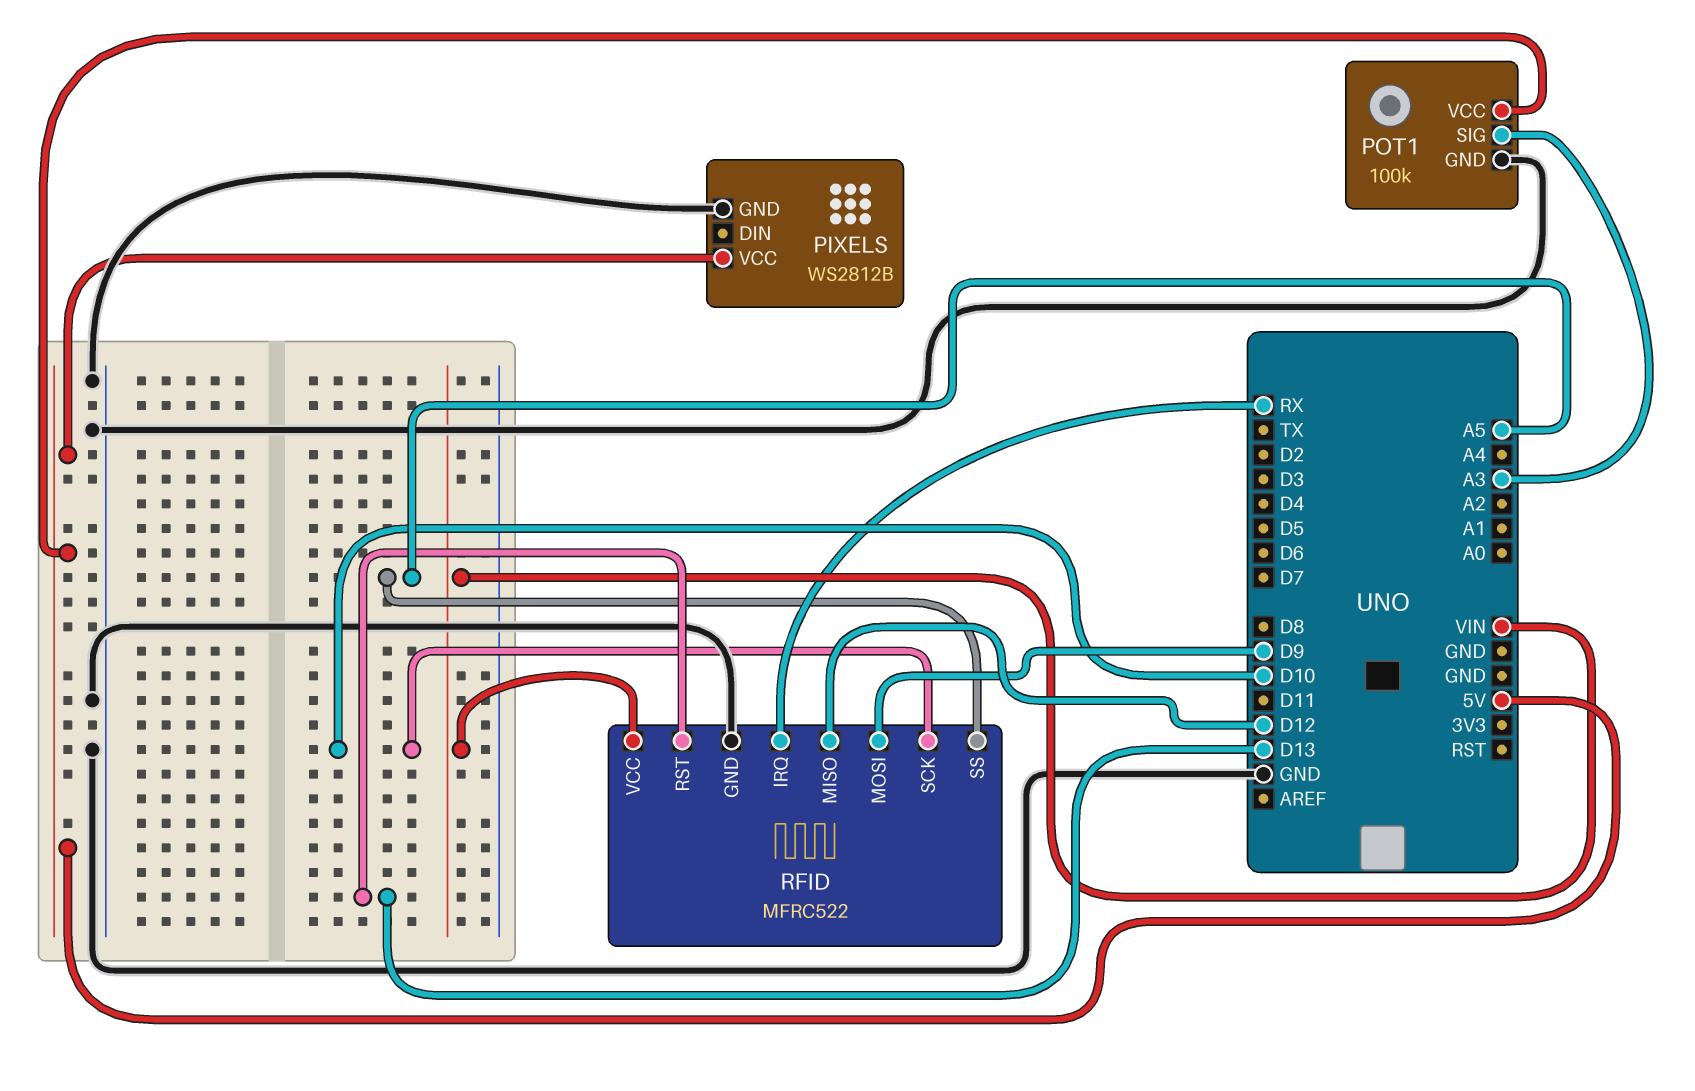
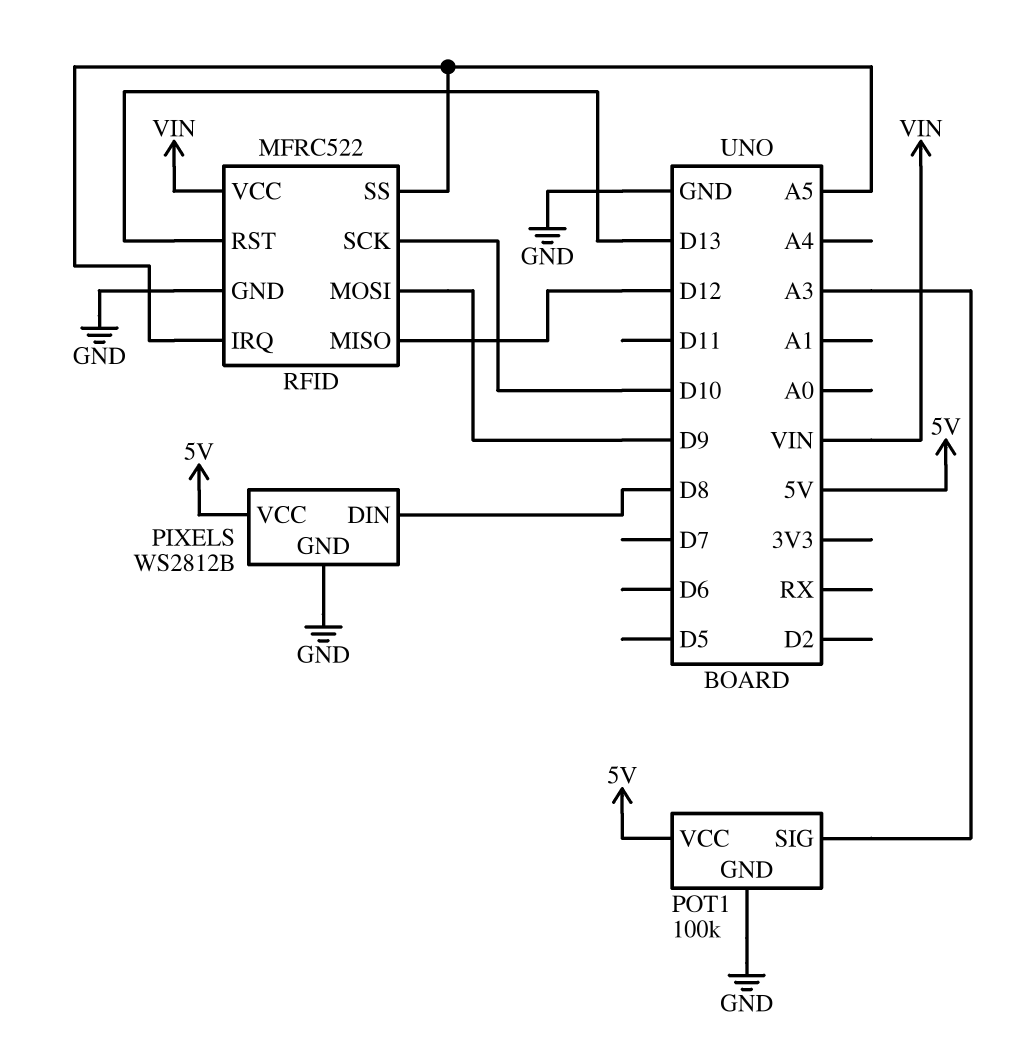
PIXELS pin DIN: none -> D8
RFID pin IRQ: RX -> A5

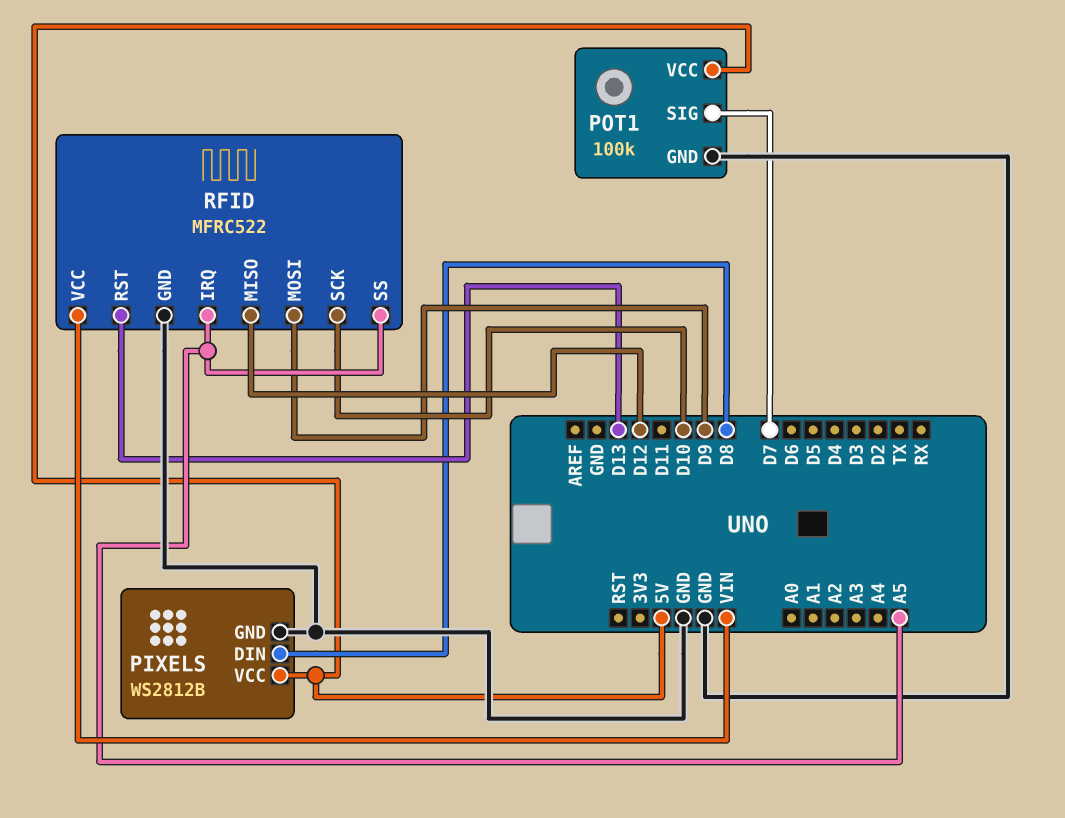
POT1 pin SIG: A3 -> D7

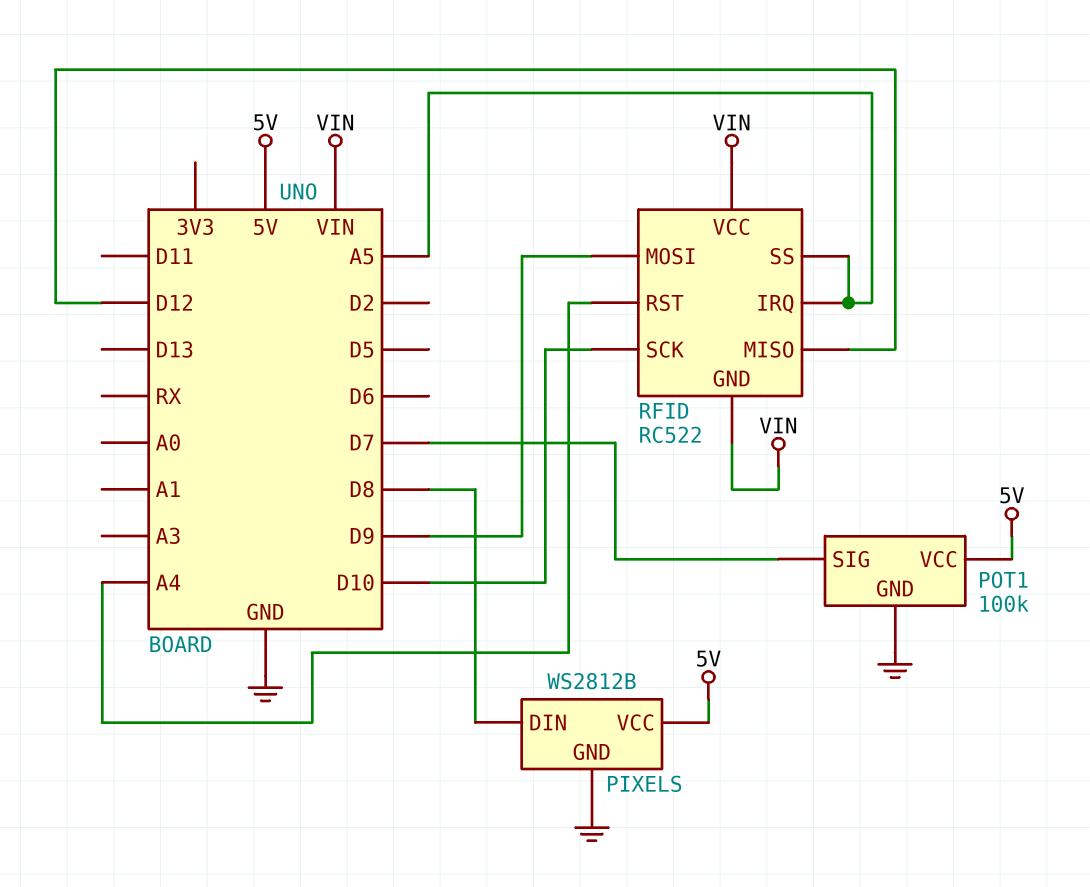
RFID: MFRC522 -> RC522
RFID pin GND: GND -> VIN
RFID pin RST: D13 -> A4

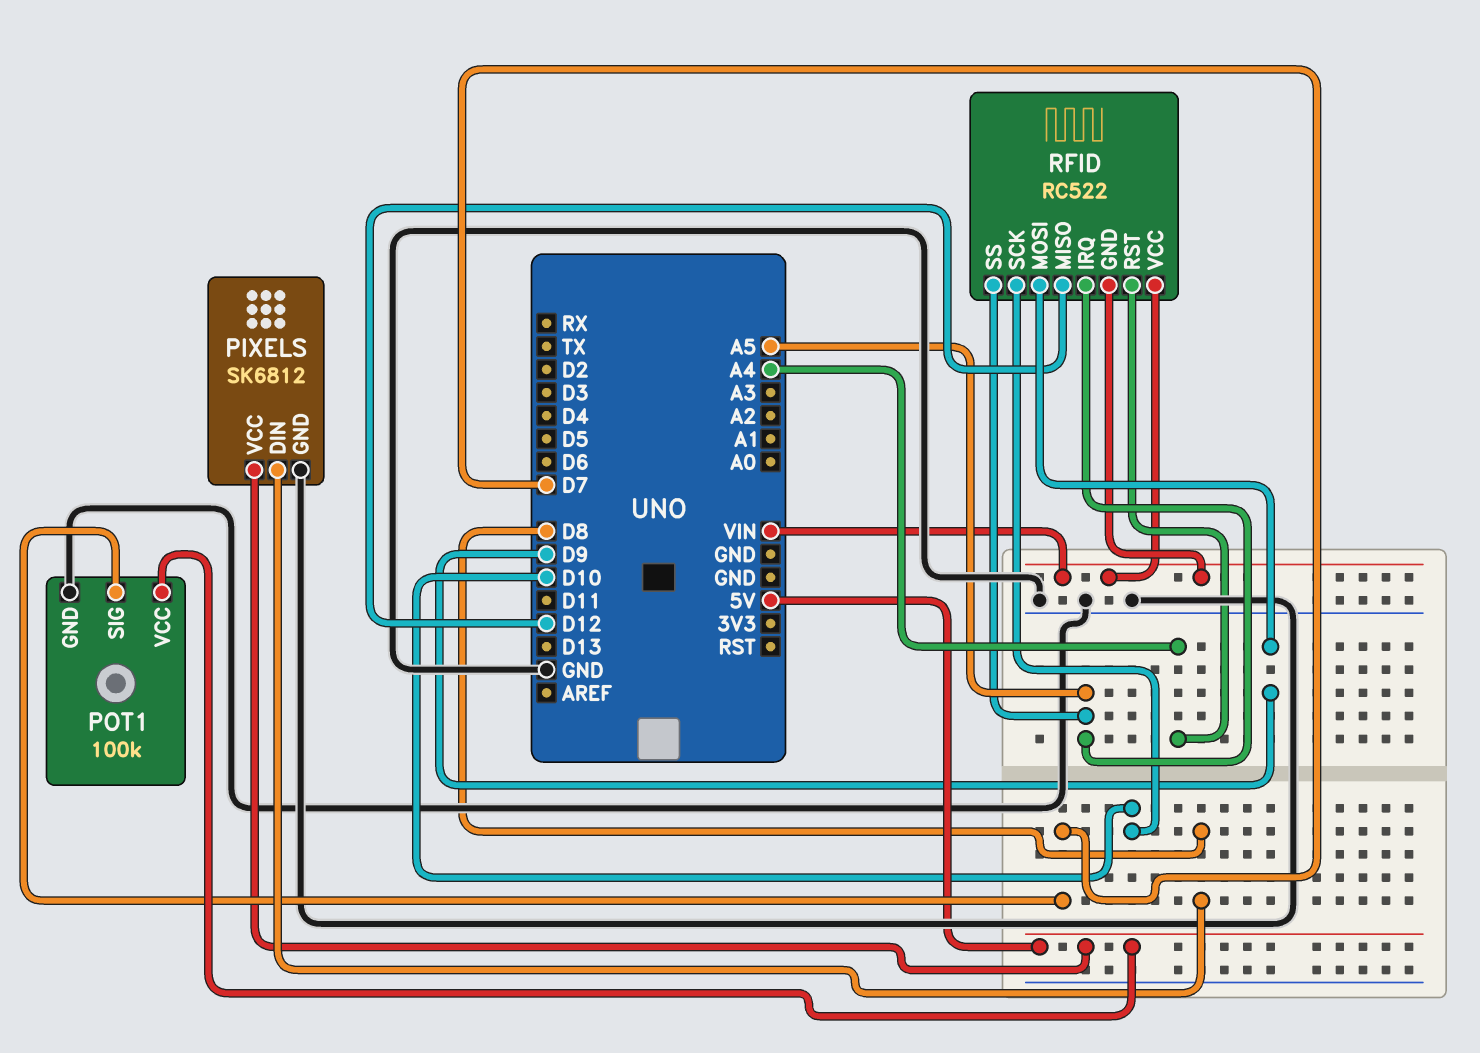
PIXELS: WS2812B -> SK6812

